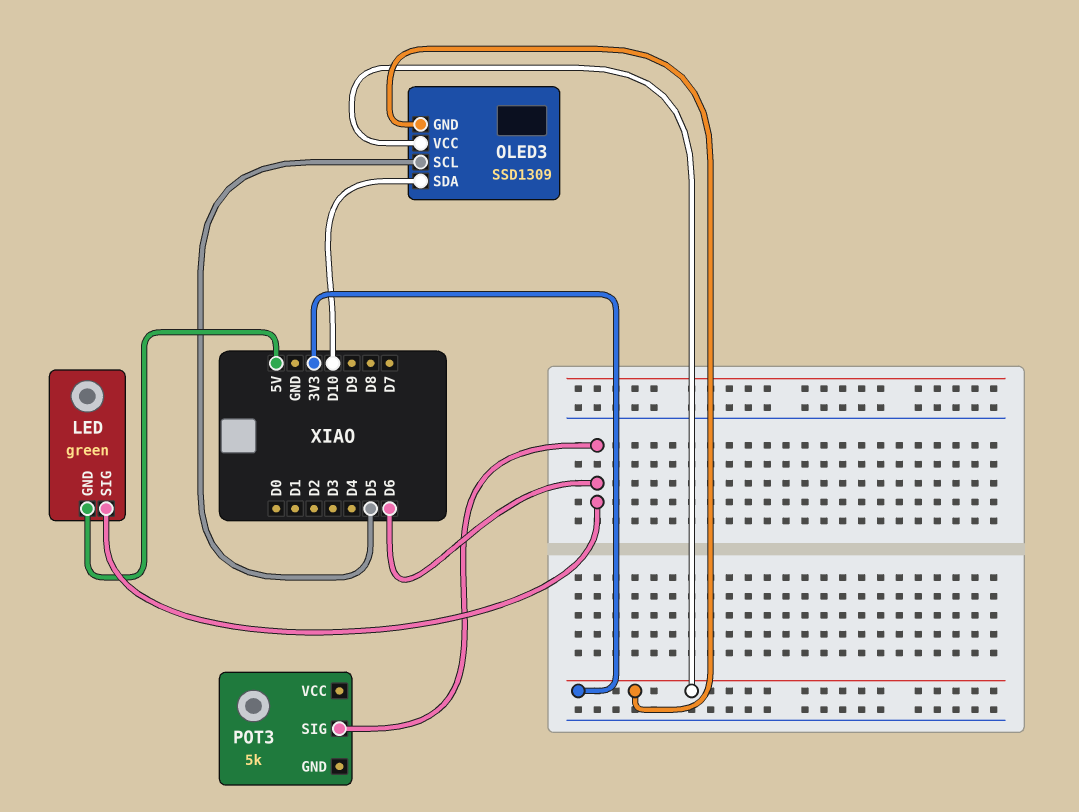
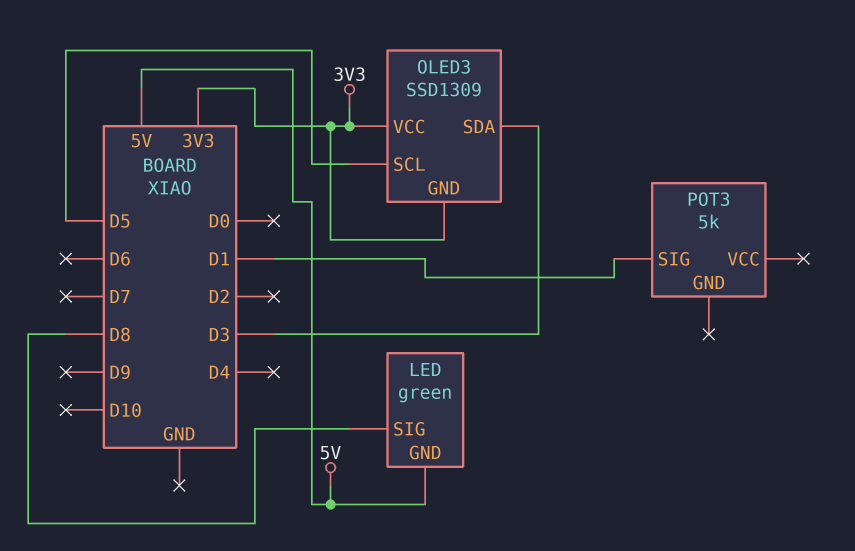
LED pin SIG: D6 -> D8
OLED3 pin SDA: D10 -> D3
POT3 pin SIG: D6 -> D1

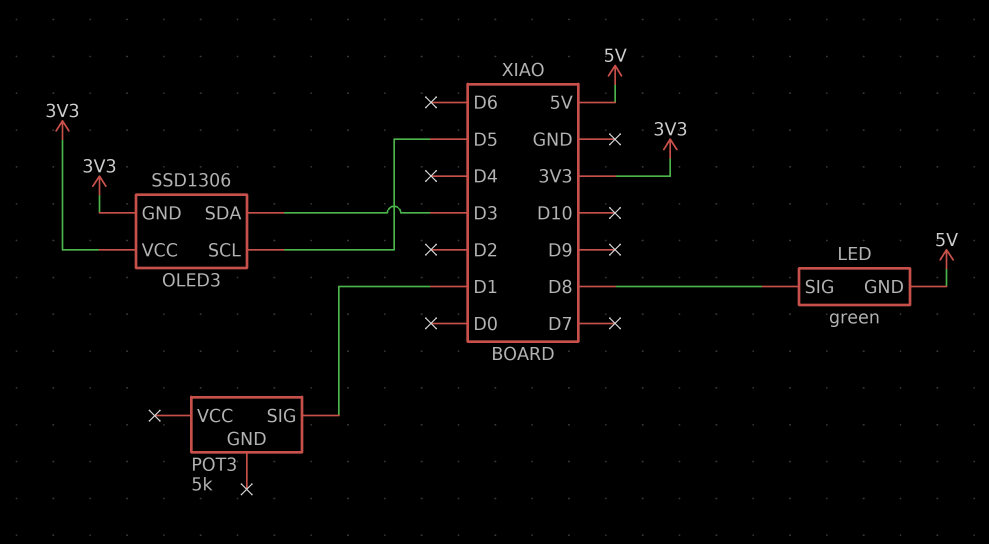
OLED3: SSD1309 -> SSD1306

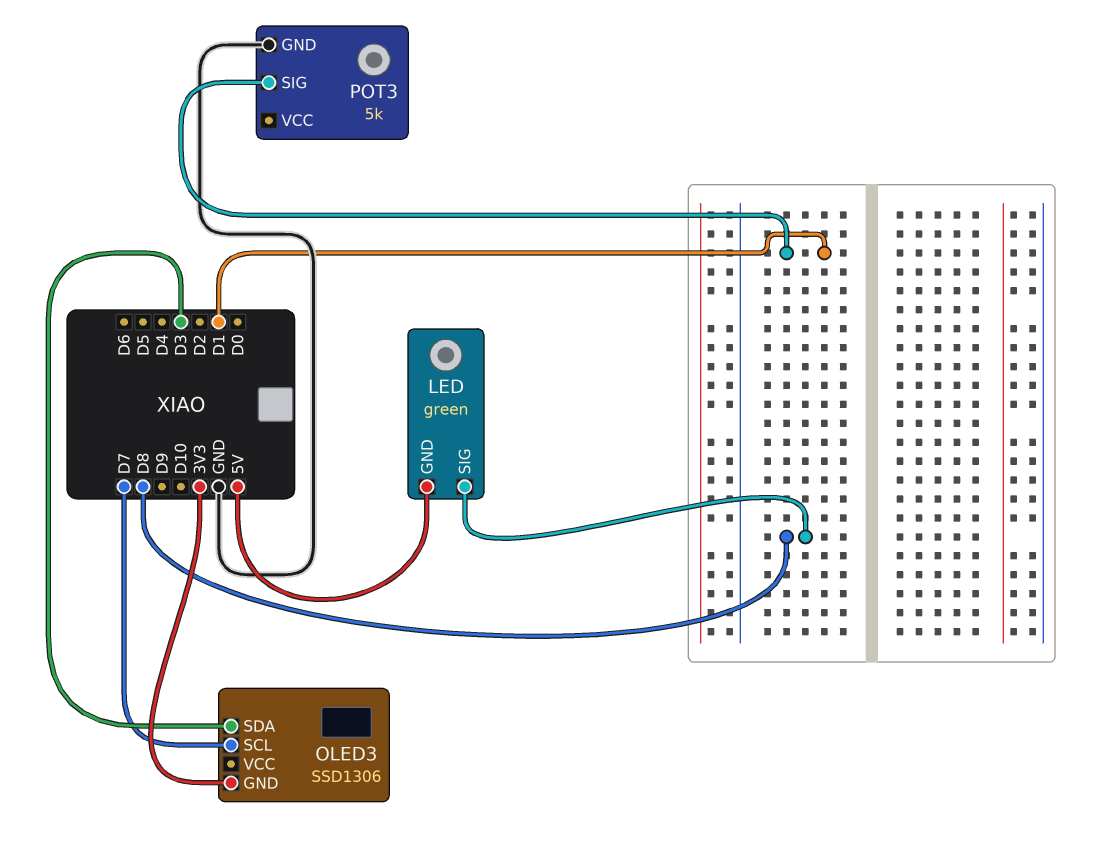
OLED3 pin SCL: D5 -> D7
OLED3 pin VCC: 3V3 -> none
POT3 pin GND: none -> GND

